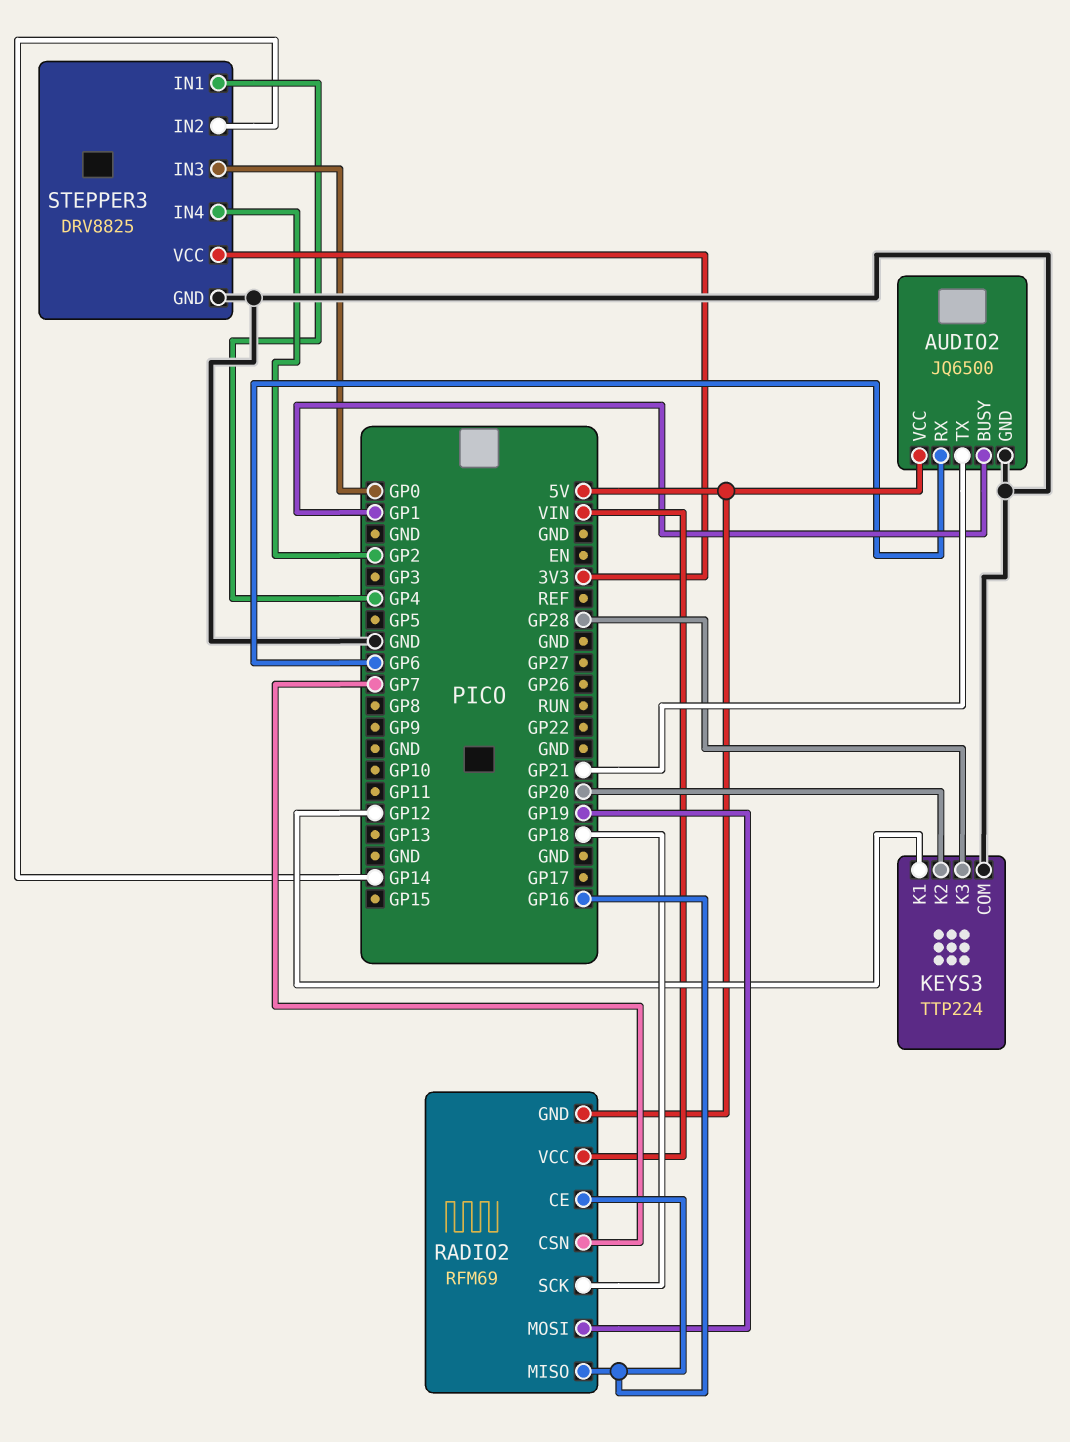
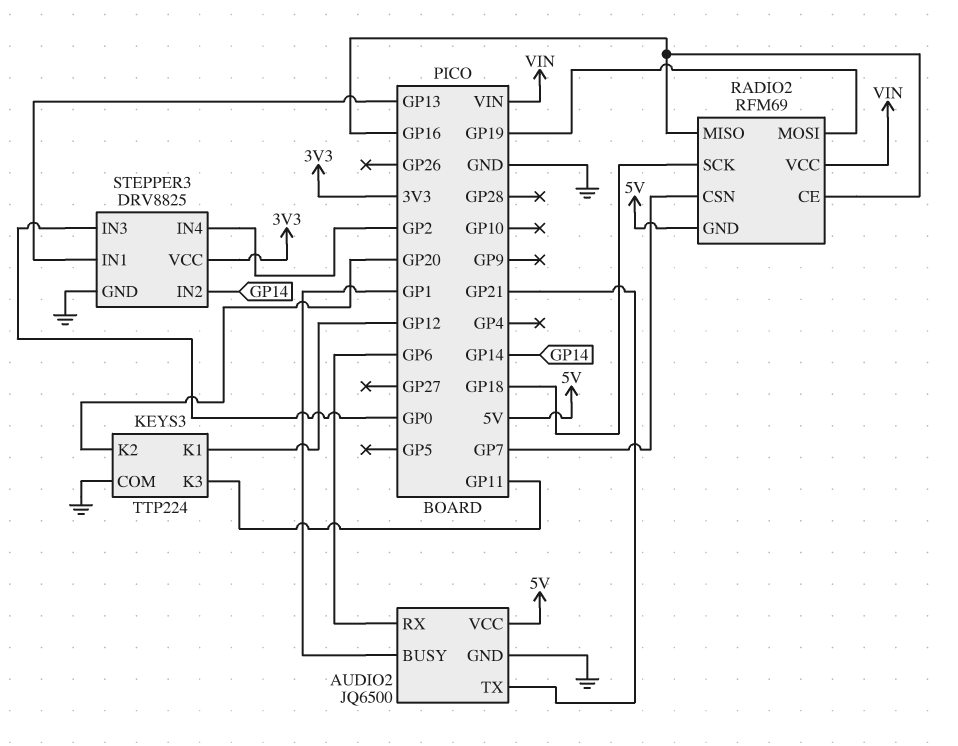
KEYS3 pin K3: GP28 -> GP11
STEPPER3 pin IN1: GP4 -> GP13

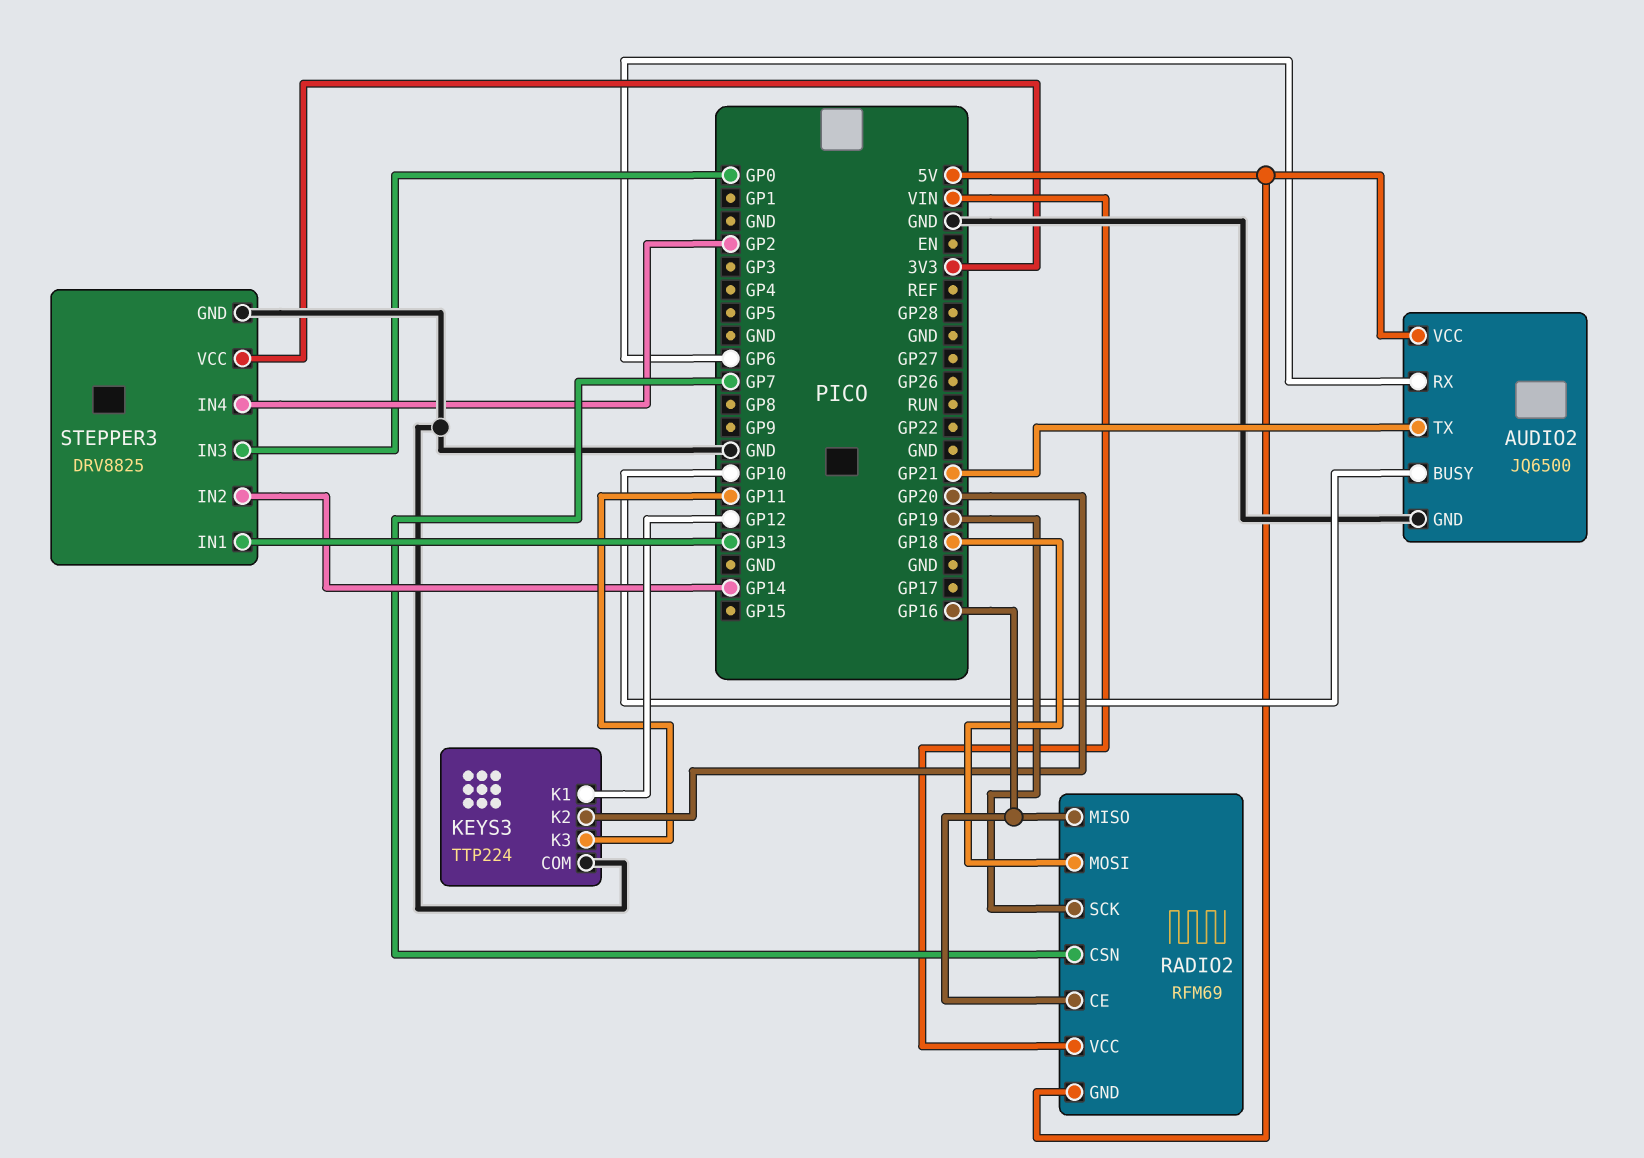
AUDIO2 pin BUSY: GP1 -> GP10
RADIO2 pin MOSI: GP19 -> GP18
RADIO2 pin SCK: GP18 -> GP19

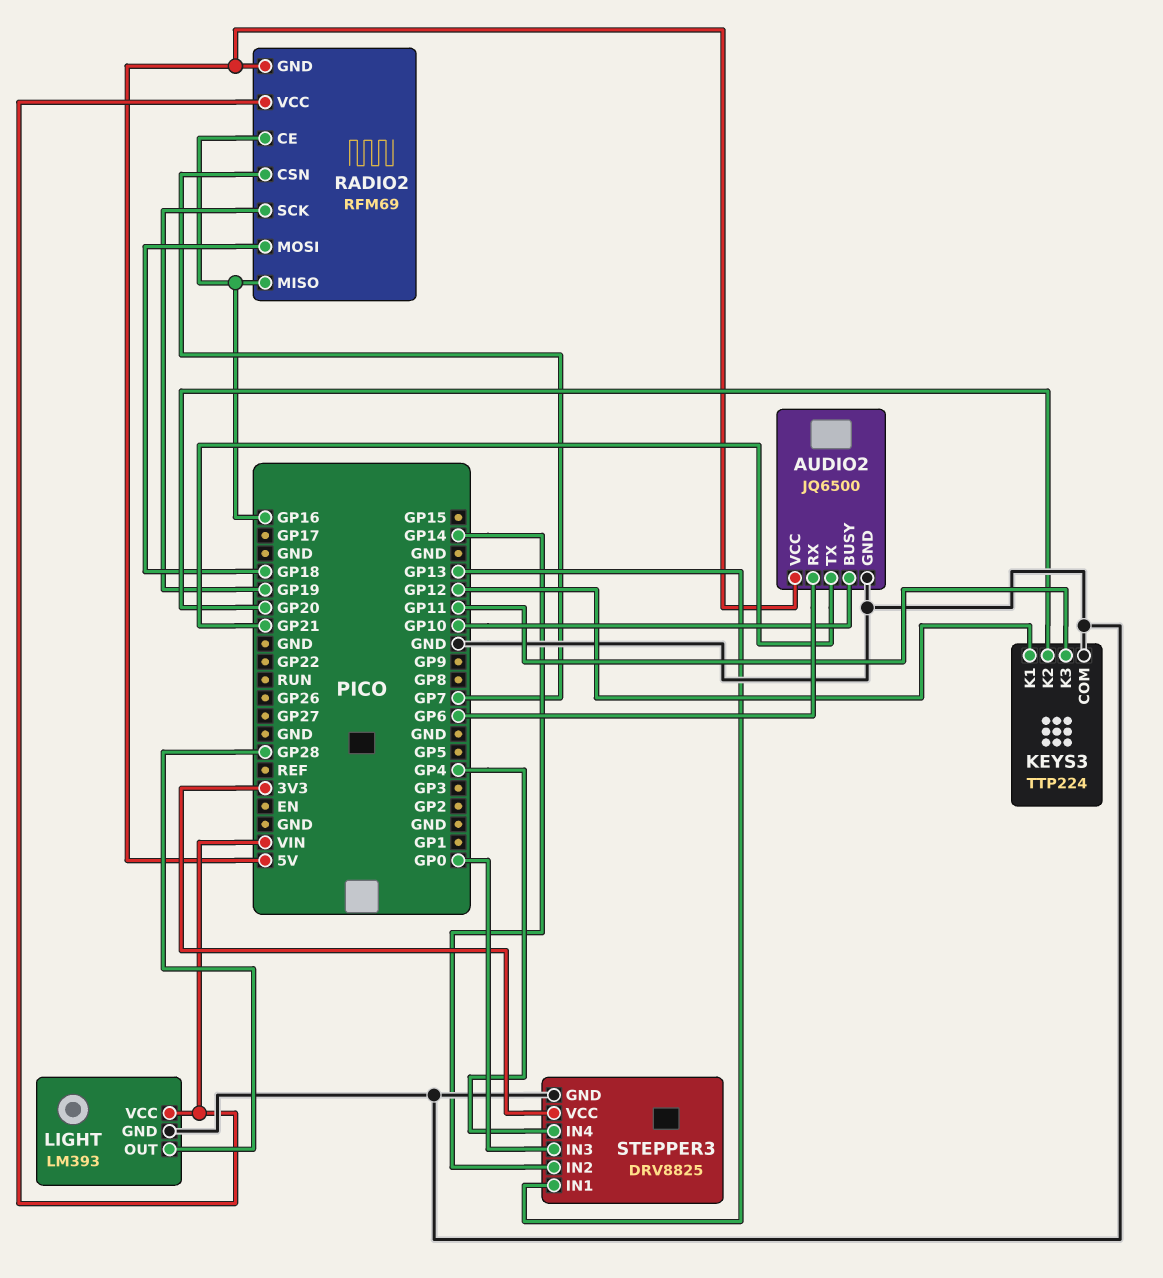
LIGHT: none -> LM393
LIGHT pin GND: none -> GND
LIGHT pin OUT: none -> GP28
LIGHT pin VCC: none -> VIN
STEPPER3 pin IN4: GP2 -> GP4

